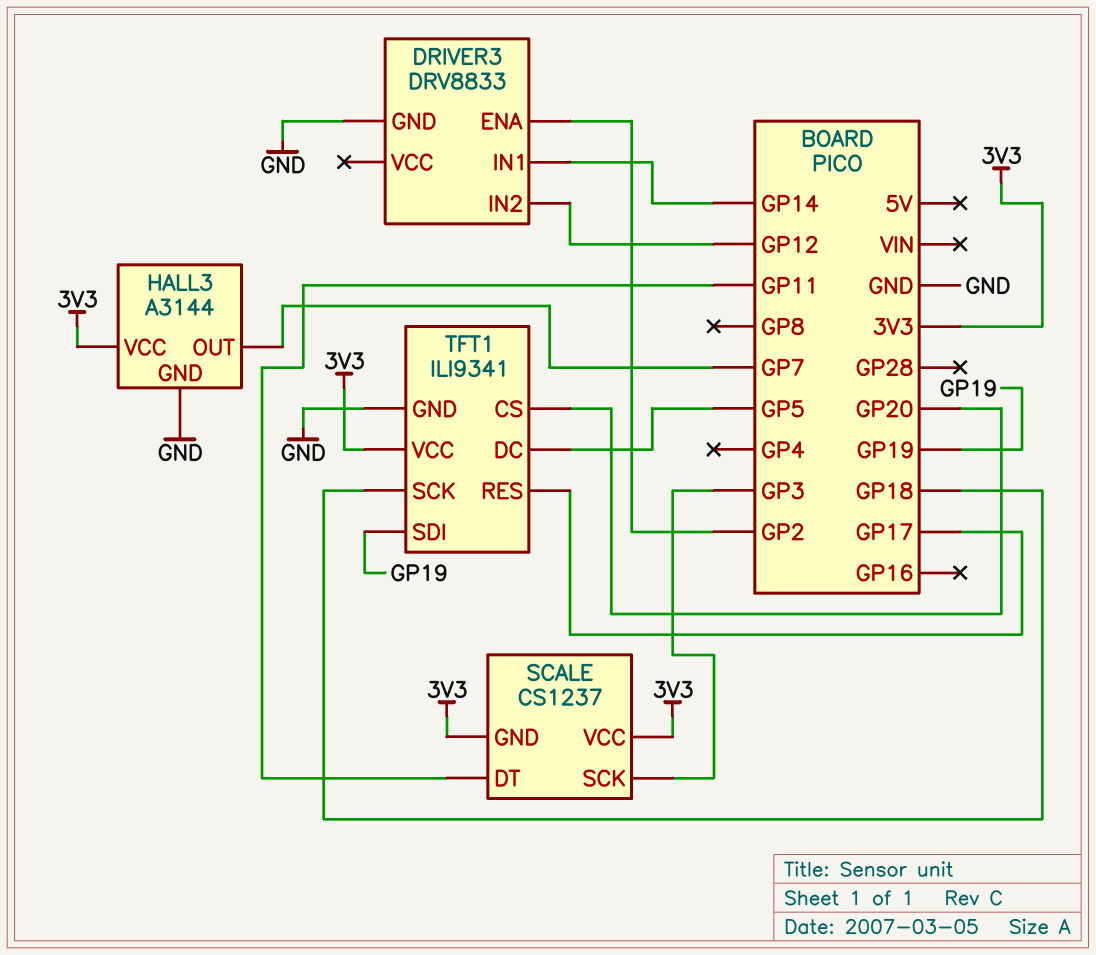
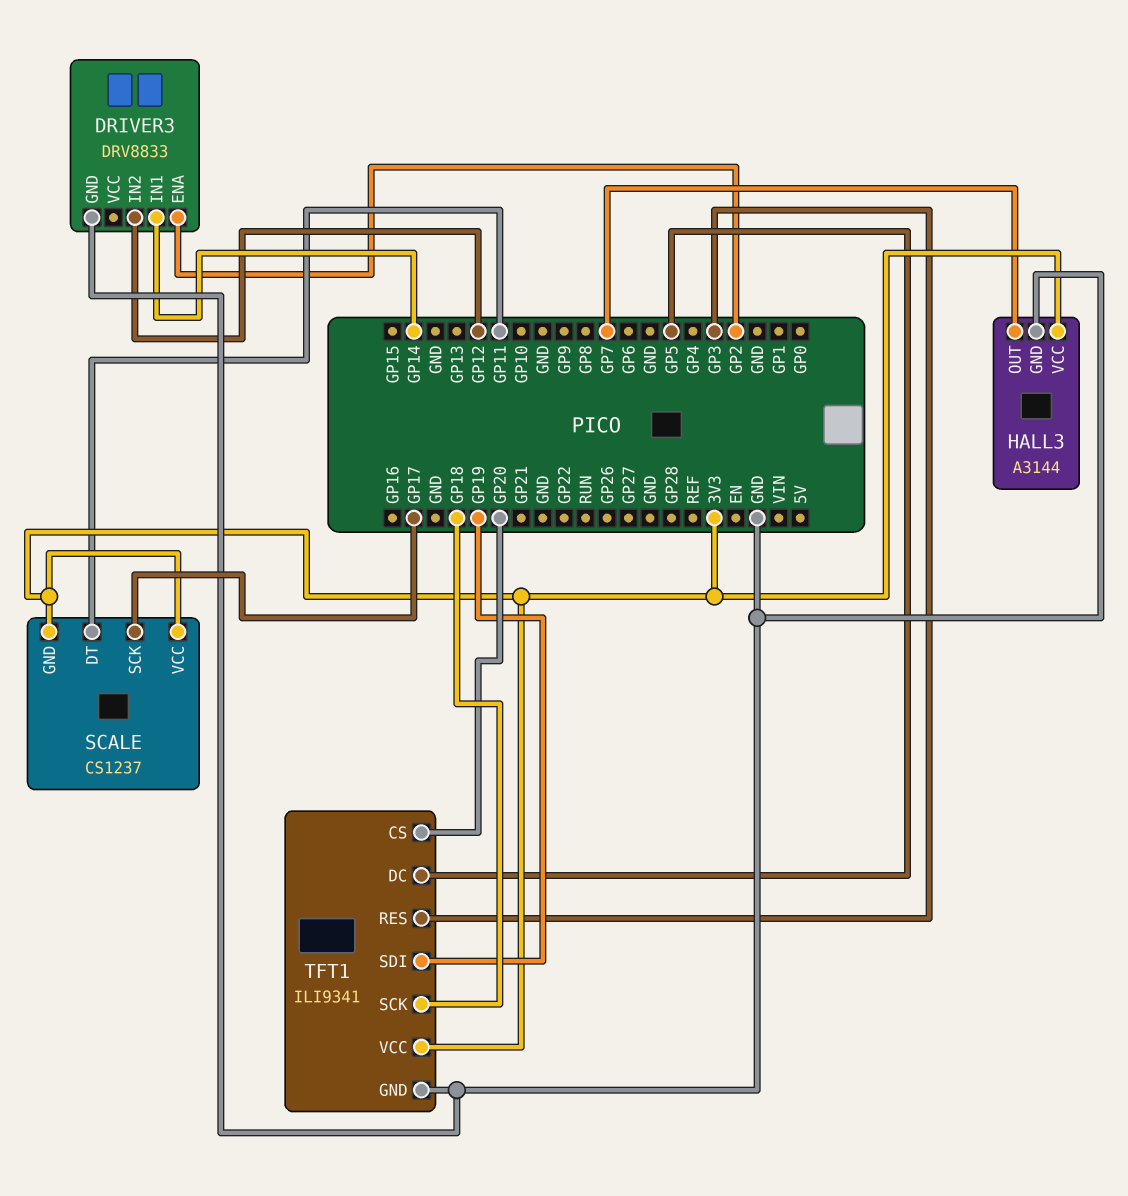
SCALE pin SCK: GP3 -> GP17
TFT1 pin RES: GP17 -> GP3

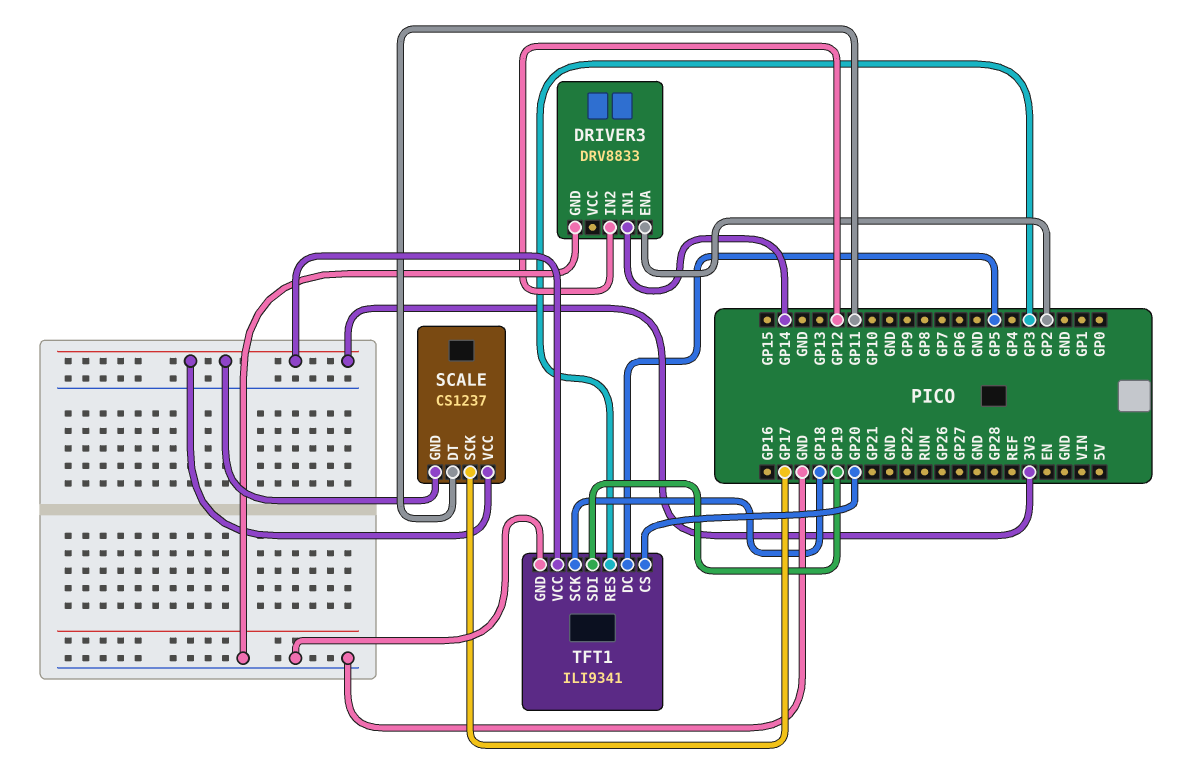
HALL3: A3144 -> none
HALL3 pin GND: GND -> none
HALL3 pin OUT: GP7 -> none
HALL3 pin VCC: 3V3 -> none

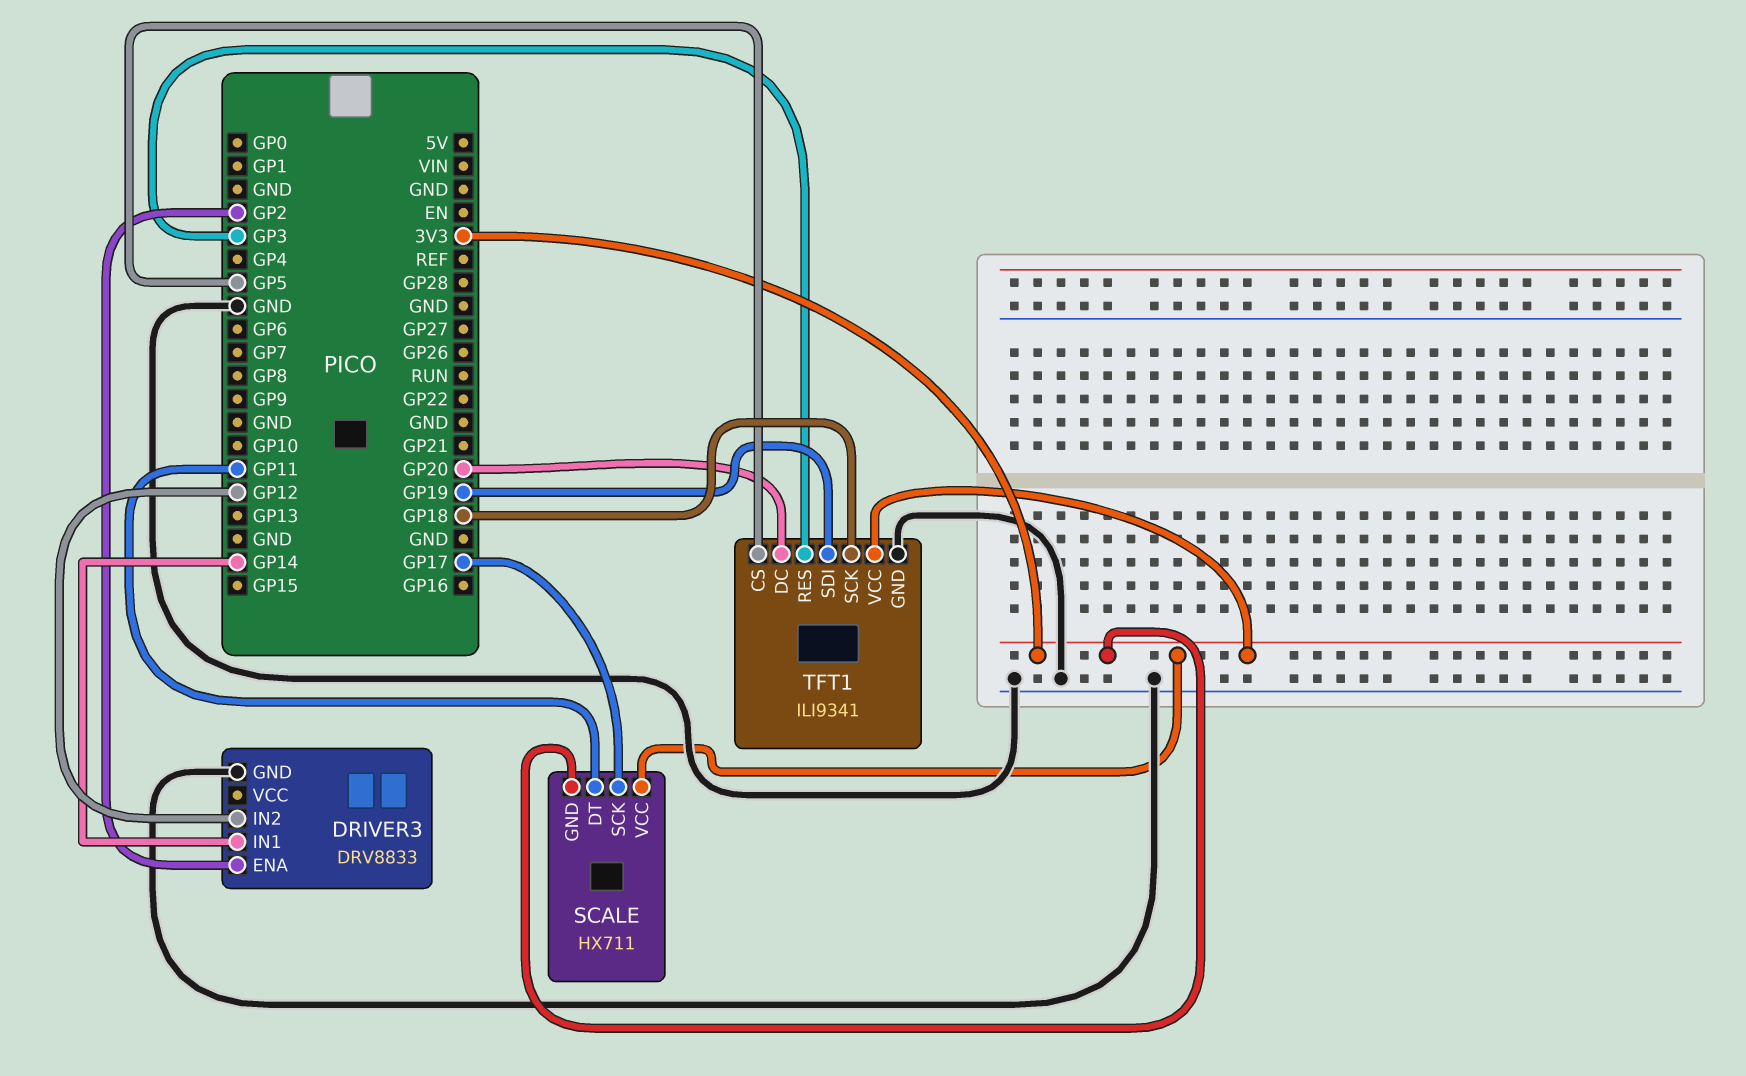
SCALE: CS1237 -> HX711
TFT1 pin CS: GP20 -> GP5
TFT1 pin DC: GP5 -> GP20

